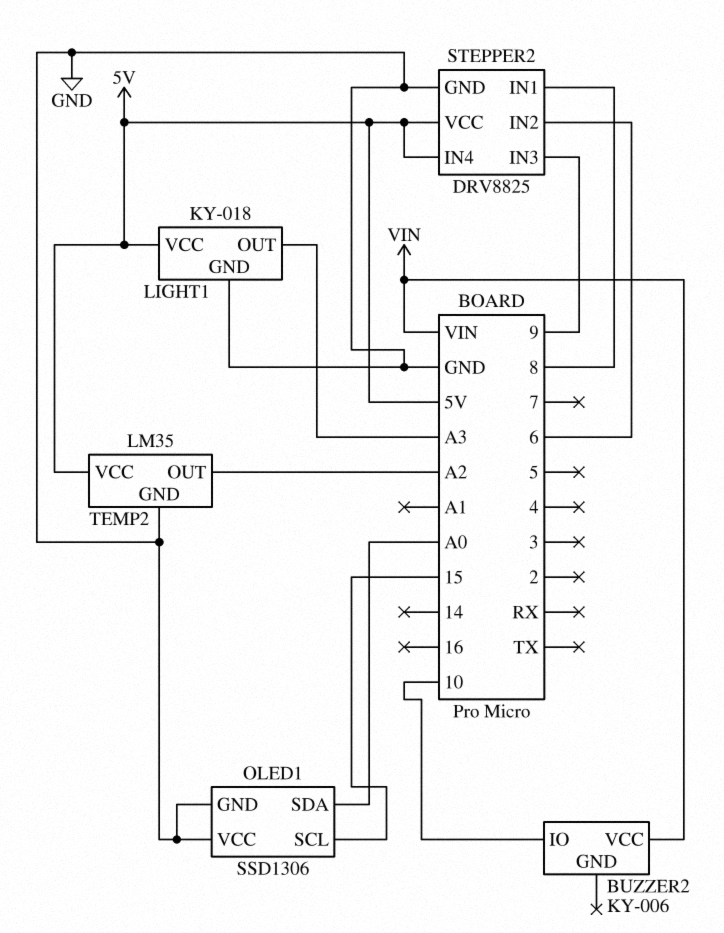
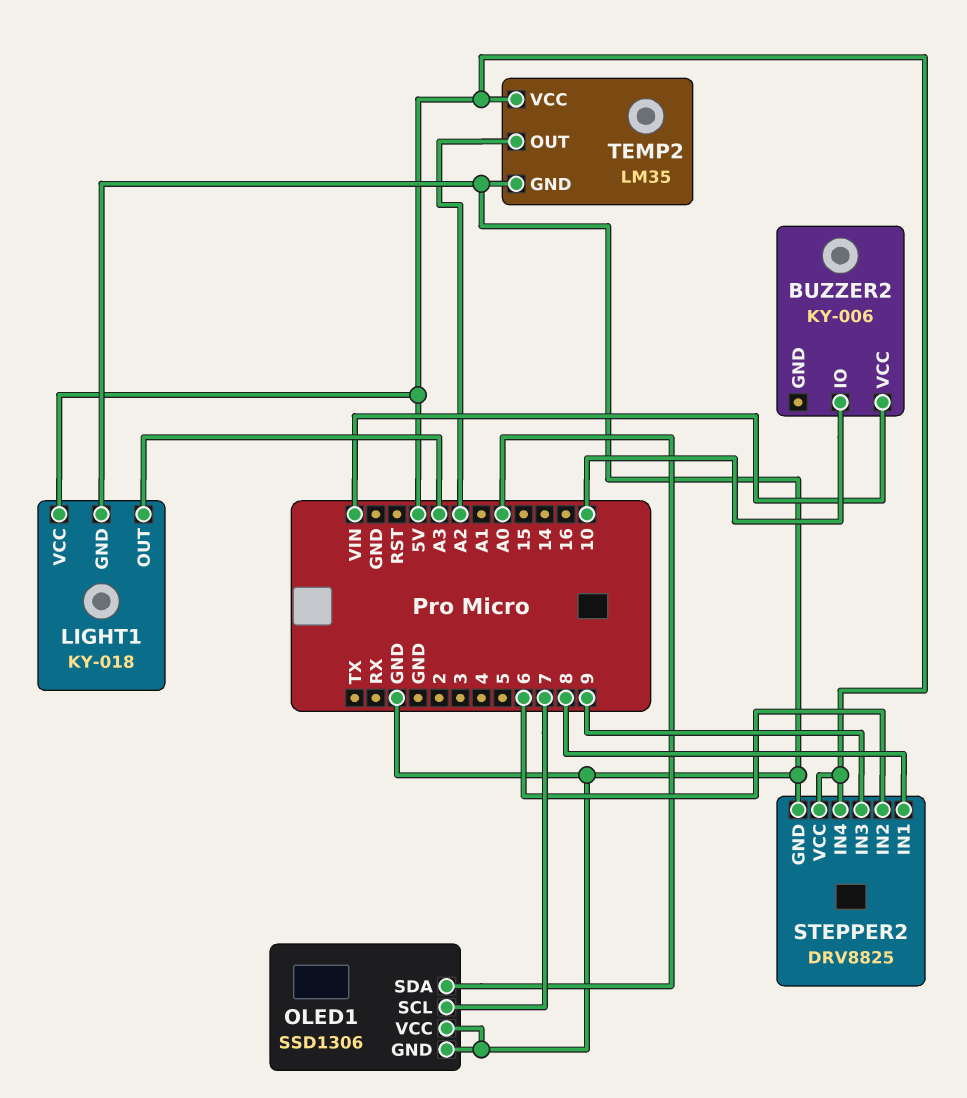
OLED1 pin SCL: 15 -> 7

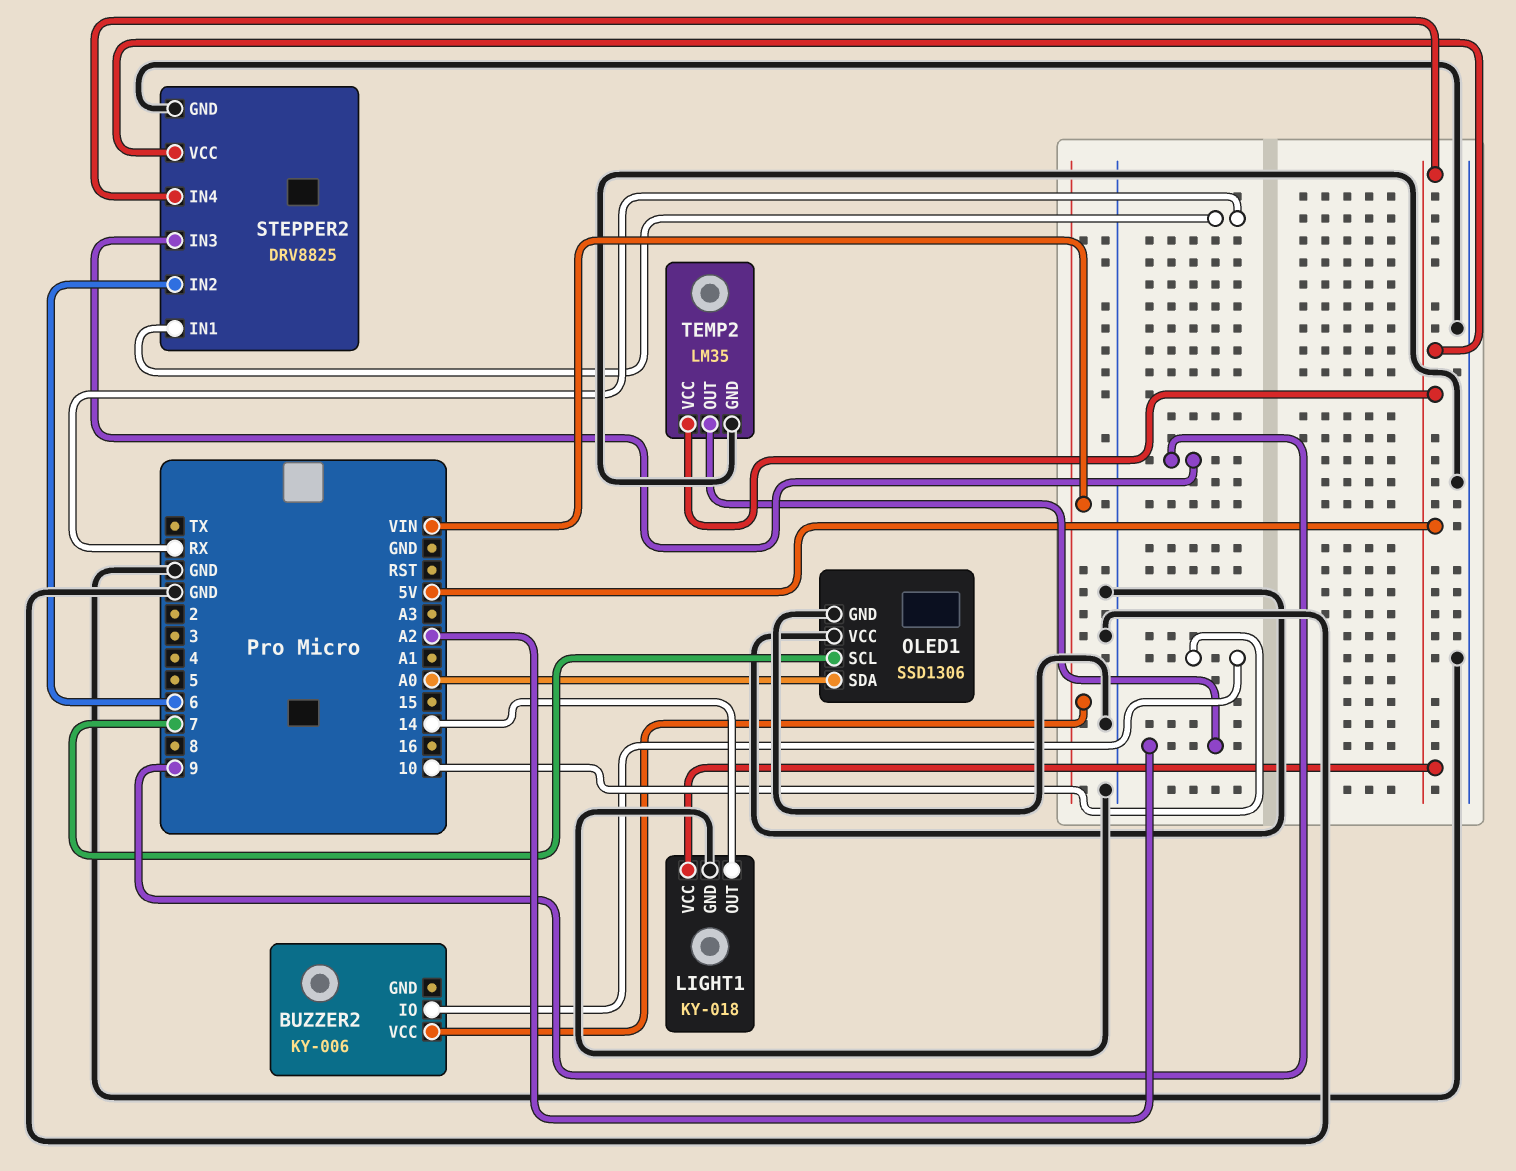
LIGHT1 pin OUT: A3 -> 14
STEPPER2 pin IN1: 8 -> RX

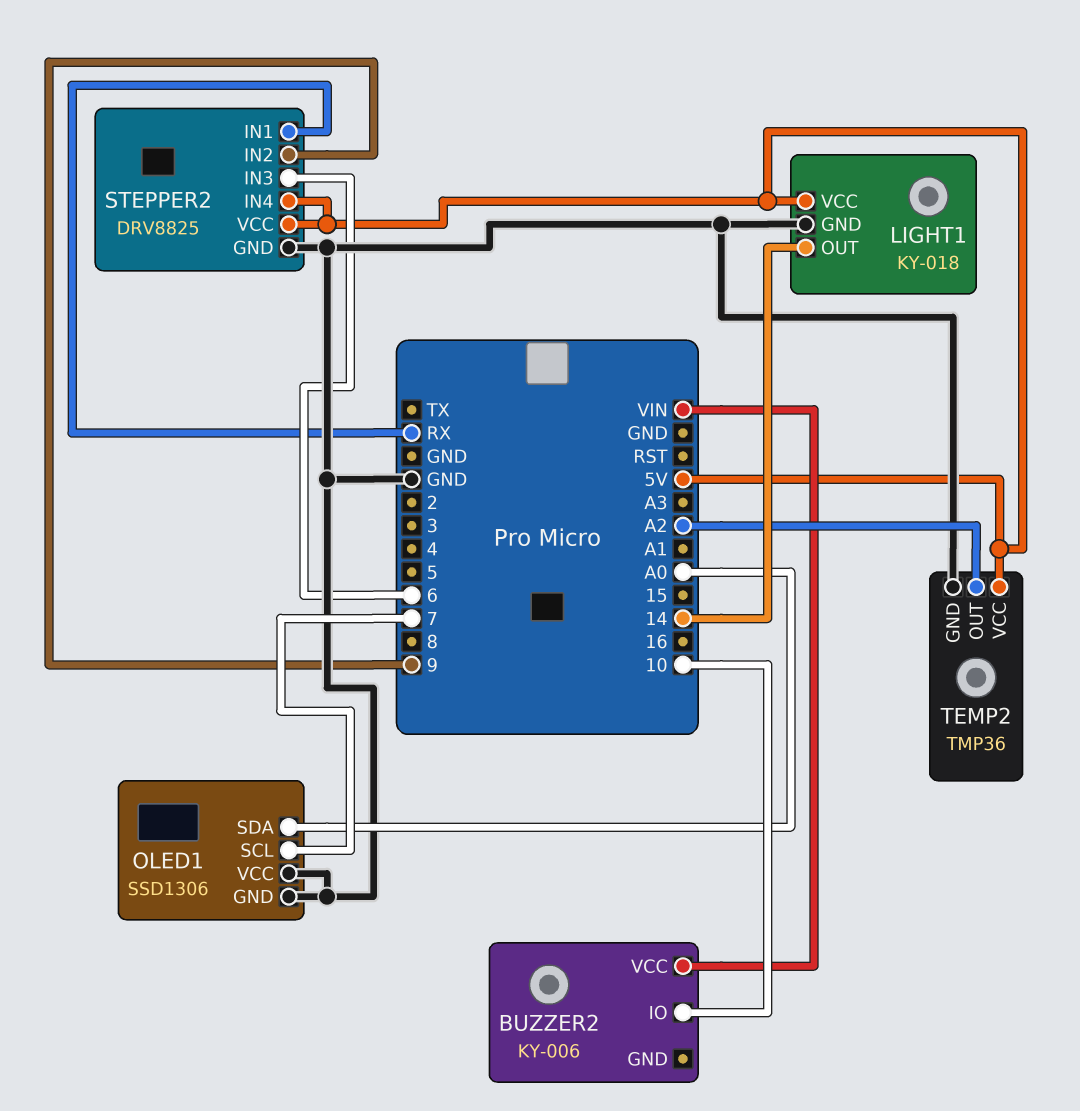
STEPPER2 pin IN2: 6 -> 9
STEPPER2 pin IN3: 9 -> 6
TEMP2: LM35 -> TMP36

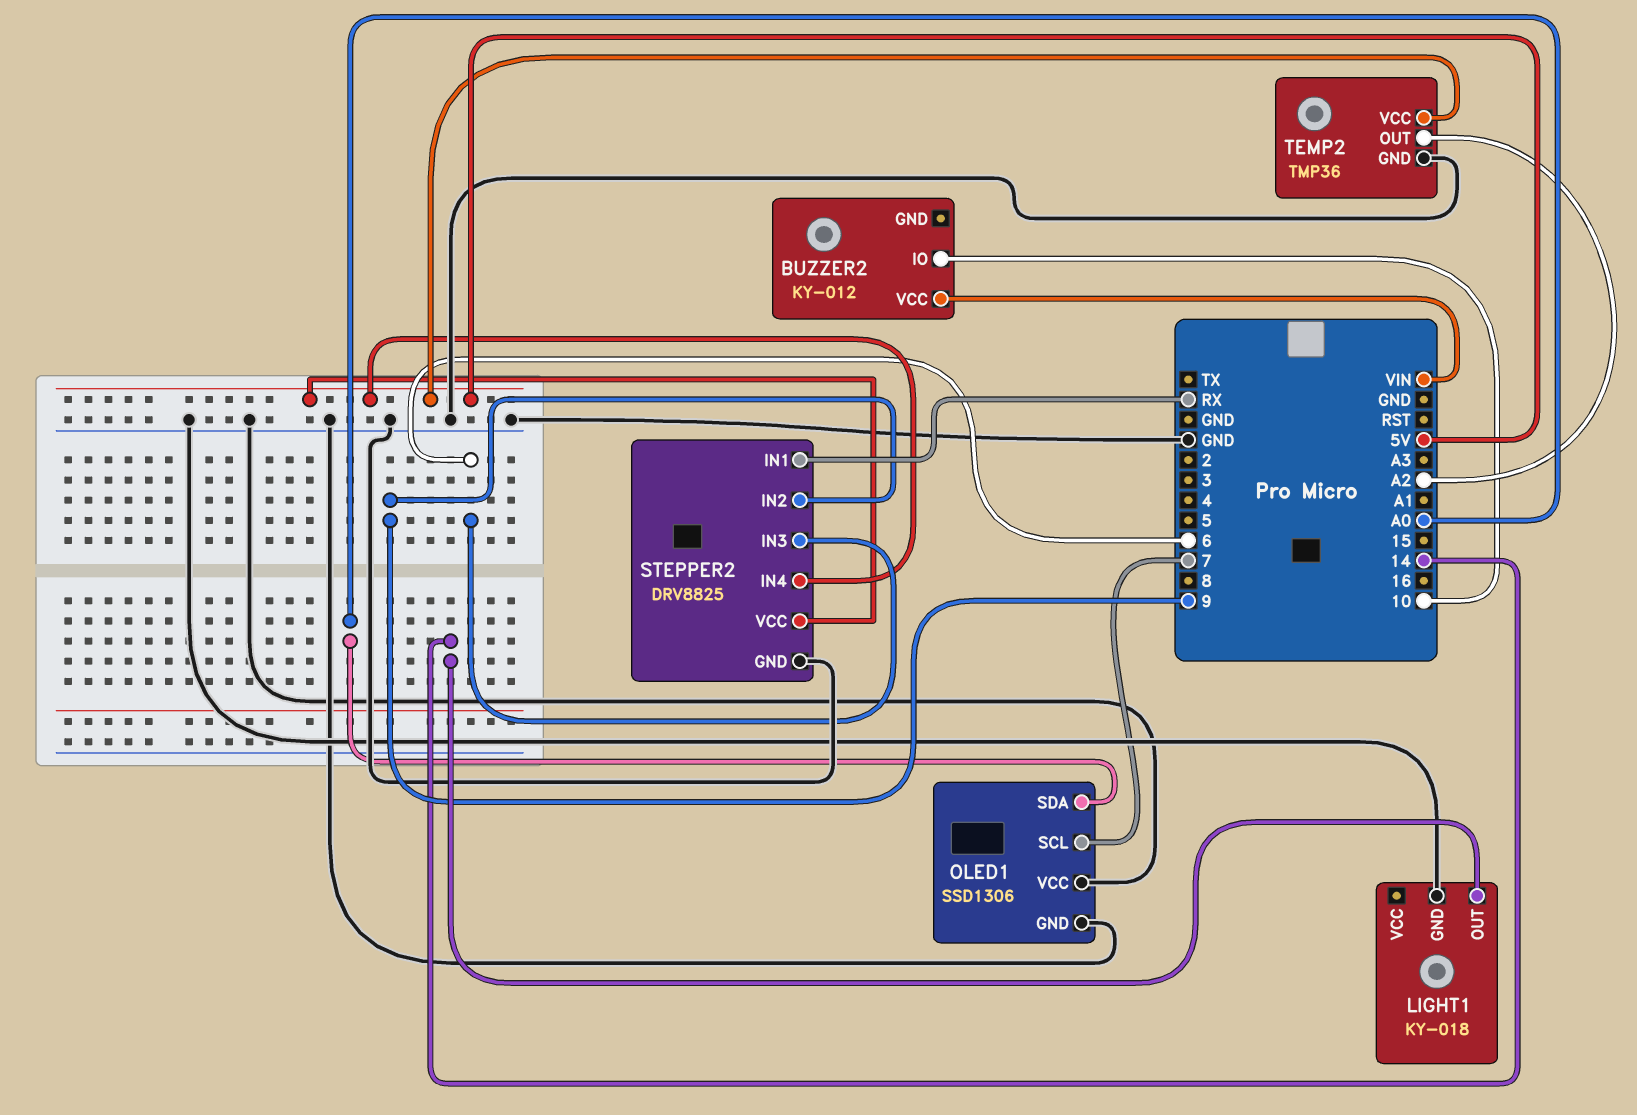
BUZZER2: KY-006 -> KY-012
LIGHT1 pin VCC: 5V -> none

